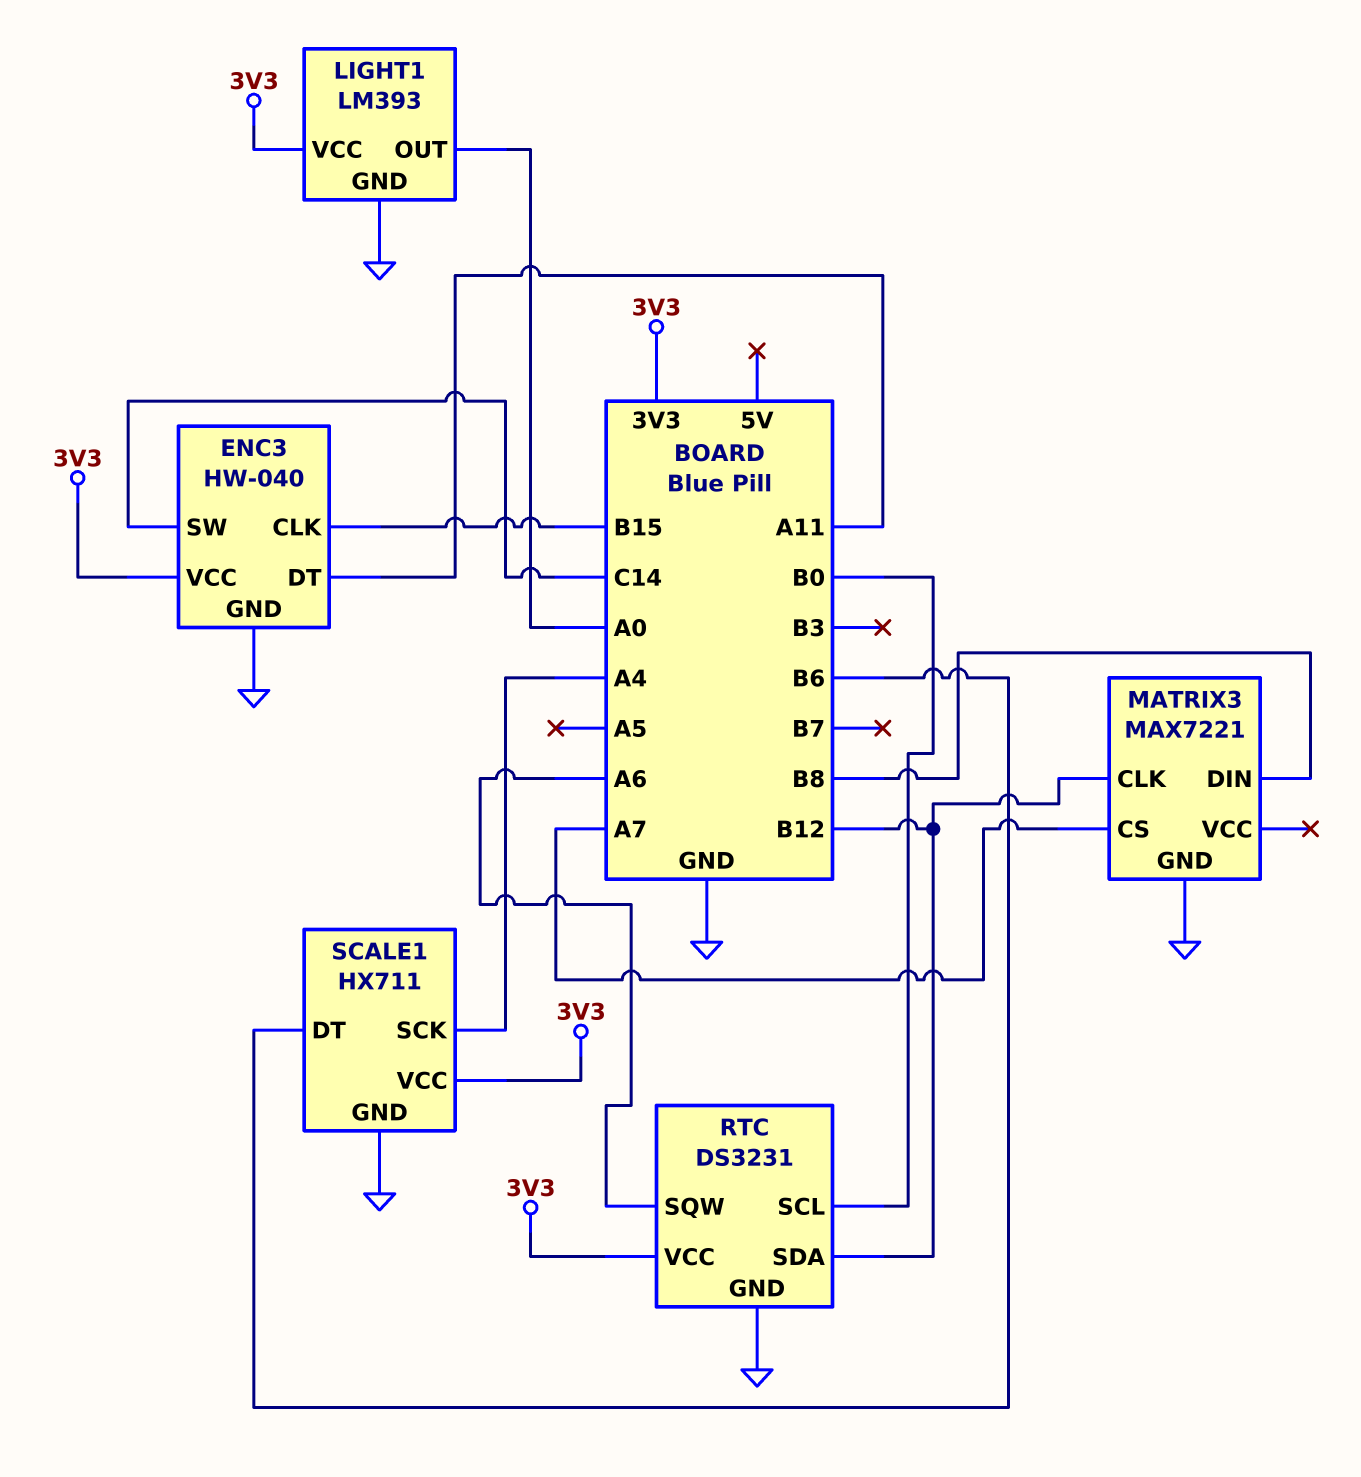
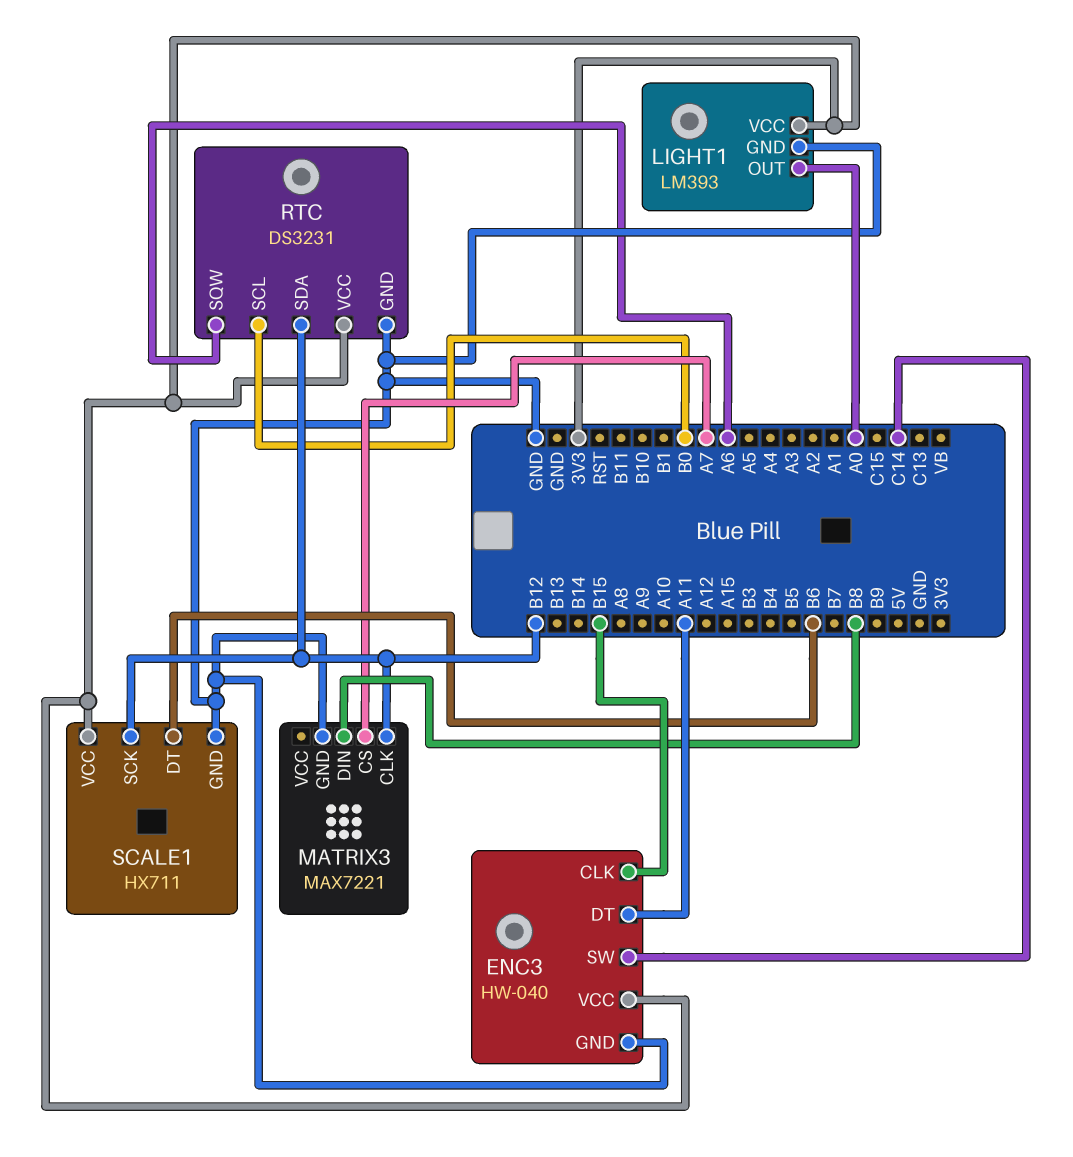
SCALE1 pin SCK: A4 -> B12

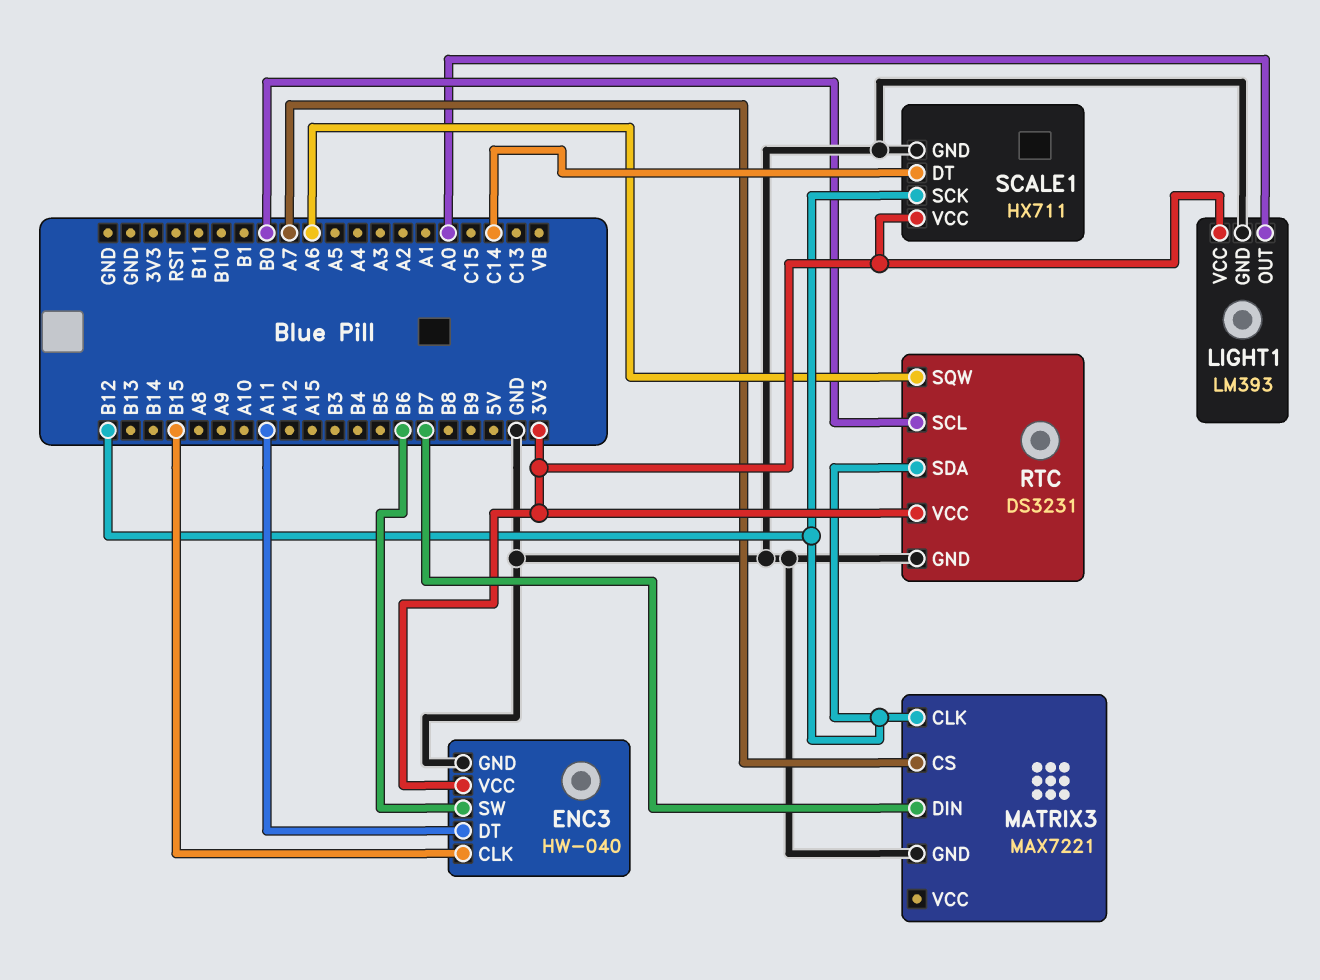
ENC3 pin SW: C14 -> B6
MATRIX3 pin DIN: B8 -> B7
SCALE1 pin DT: B6 -> C14

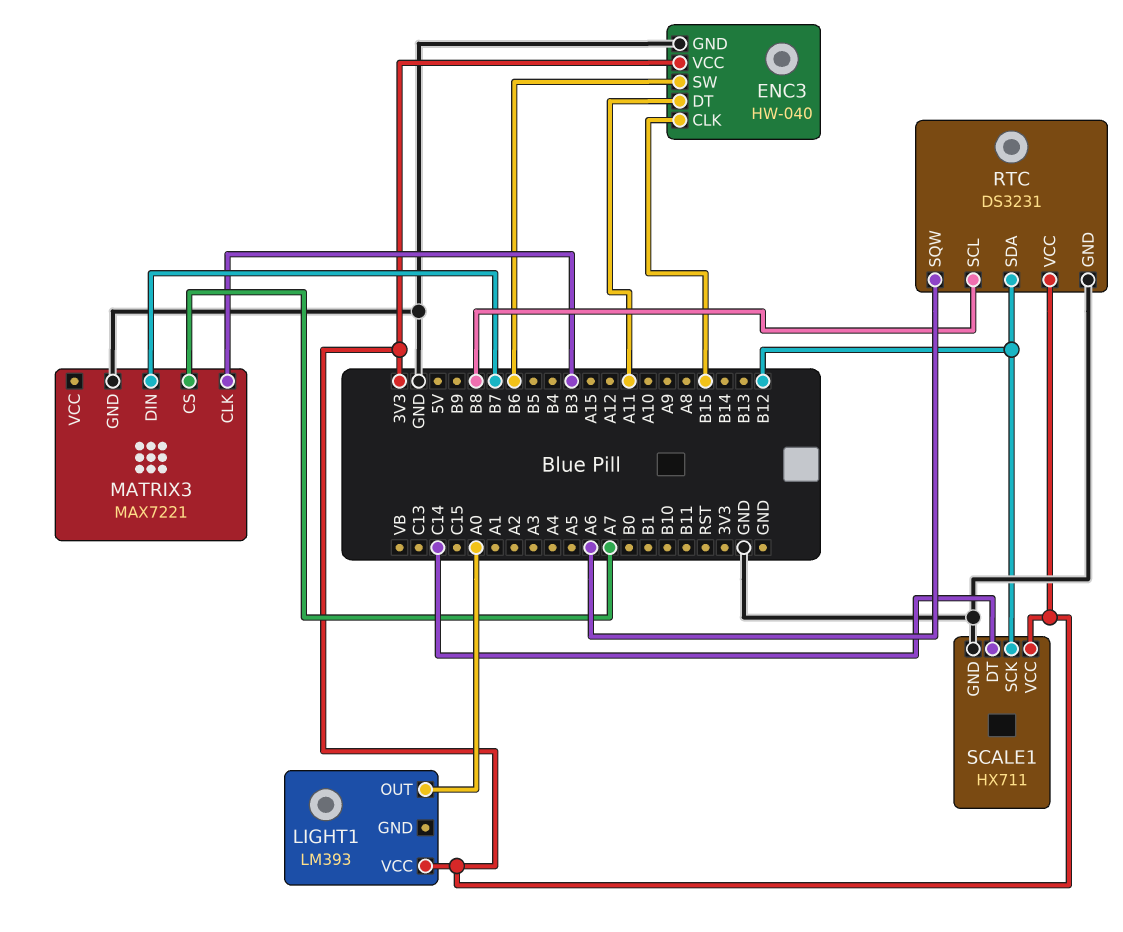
LIGHT1 pin GND: GND -> none
MATRIX3 pin CLK: B12 -> B3
RTC pin SCL: B0 -> B8

